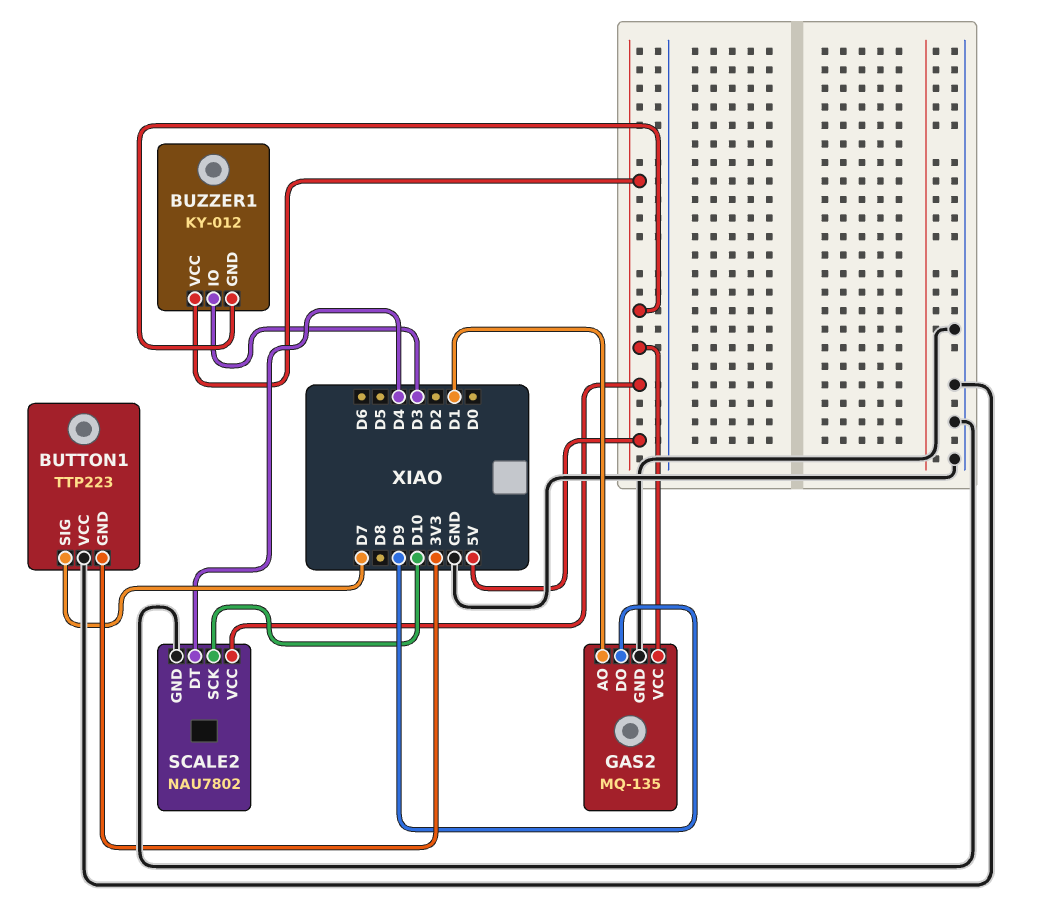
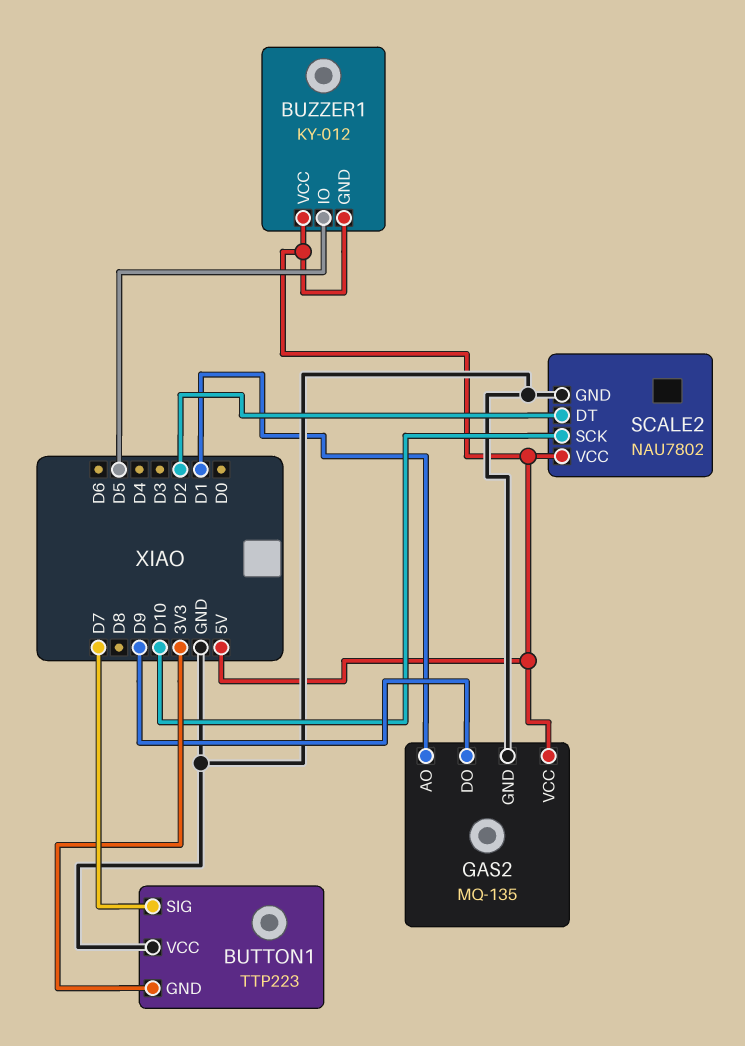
BUZZER1 pin IO: D3 -> D5
SCALE2 pin DT: D4 -> D2

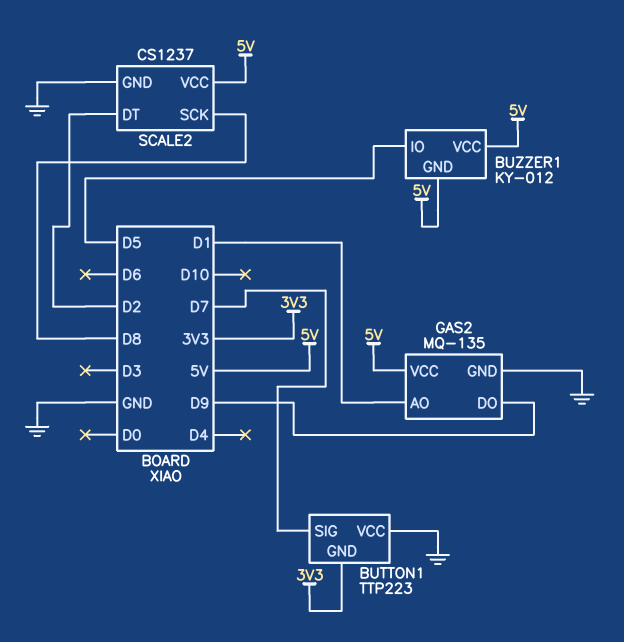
SCALE2: NAU7802 -> CS1237
SCALE2 pin SCK: D10 -> D8

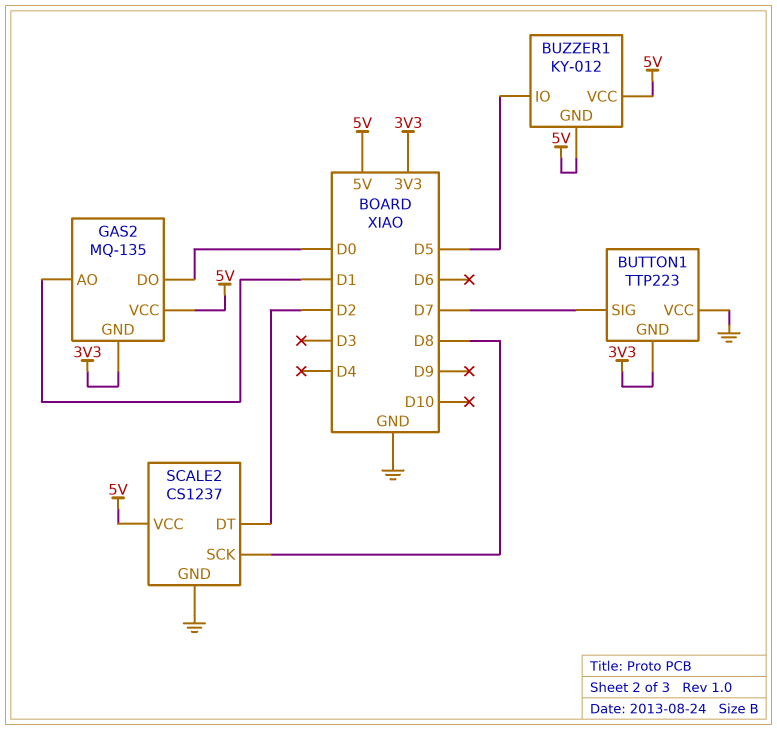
GAS2 pin DO: D9 -> D0
GAS2 pin GND: GND -> 3V3

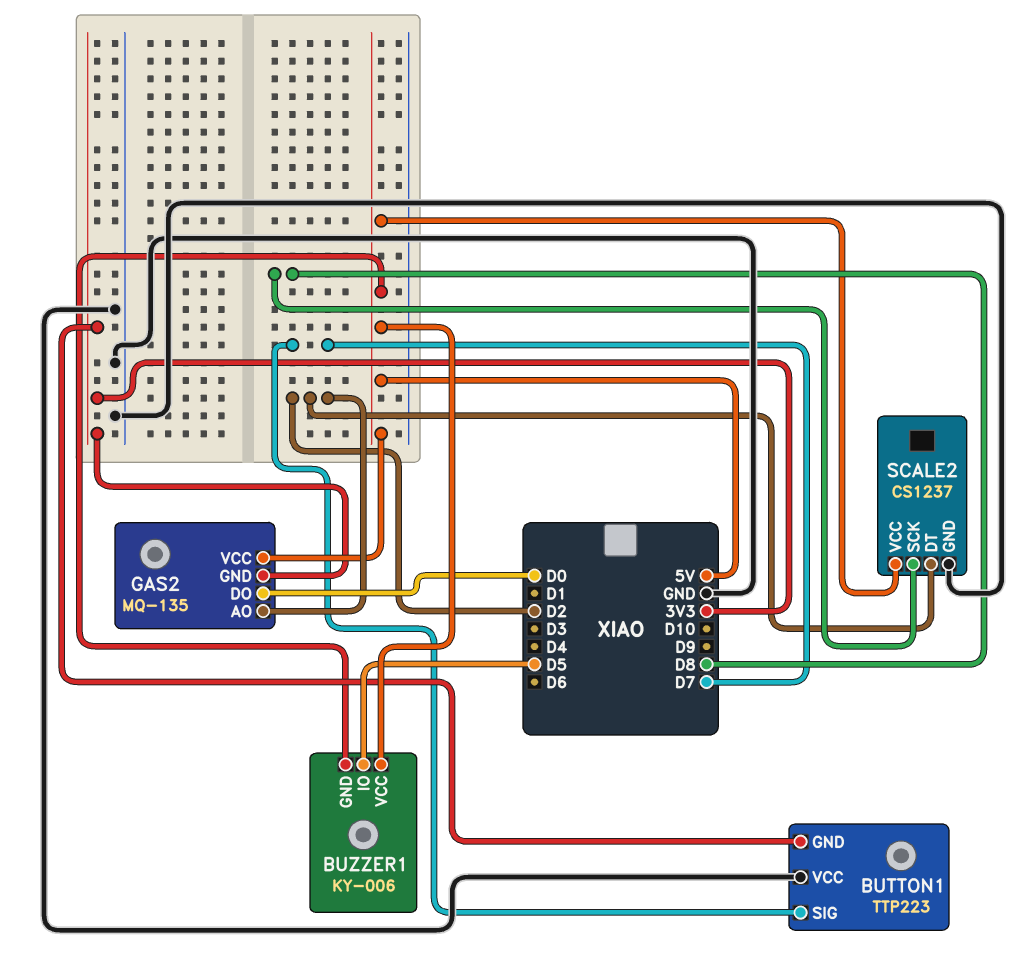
BUZZER1: KY-012 -> KY-006
GAS2 pin AO: D1 -> D2

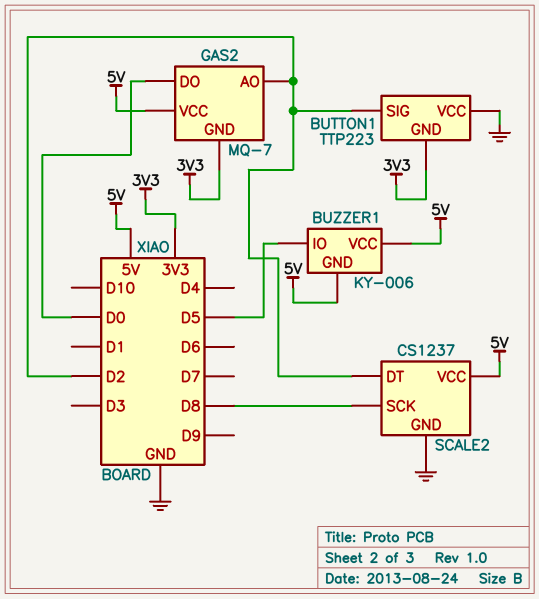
BUTTON1 pin SIG: D7 -> D2
GAS2: MQ-135 -> MQ-7

